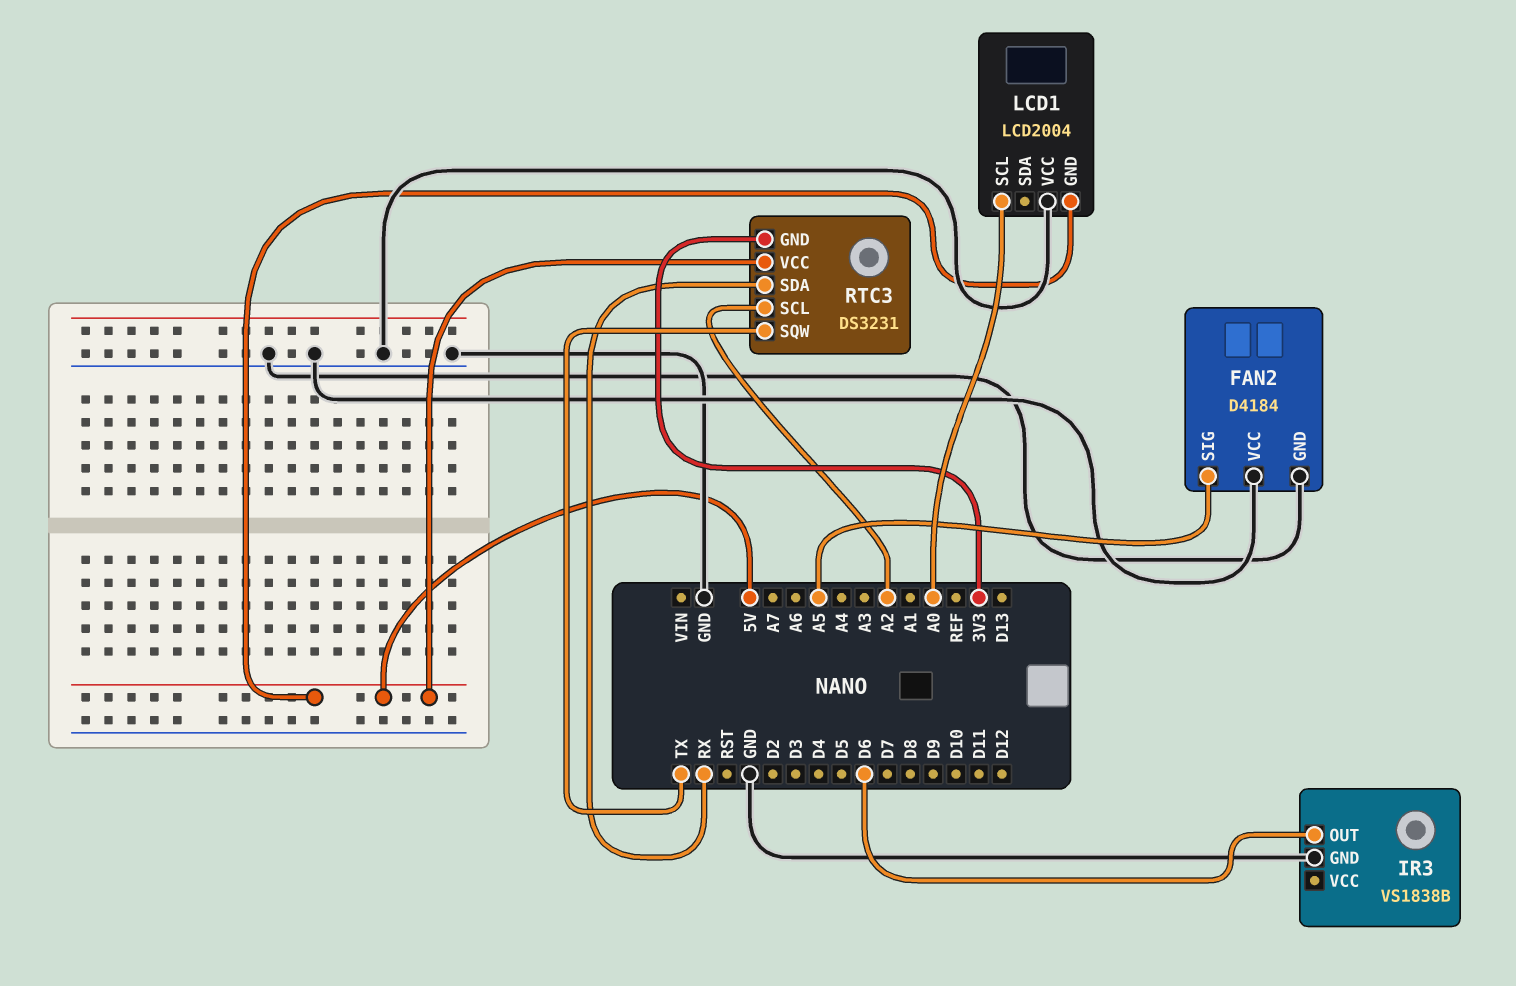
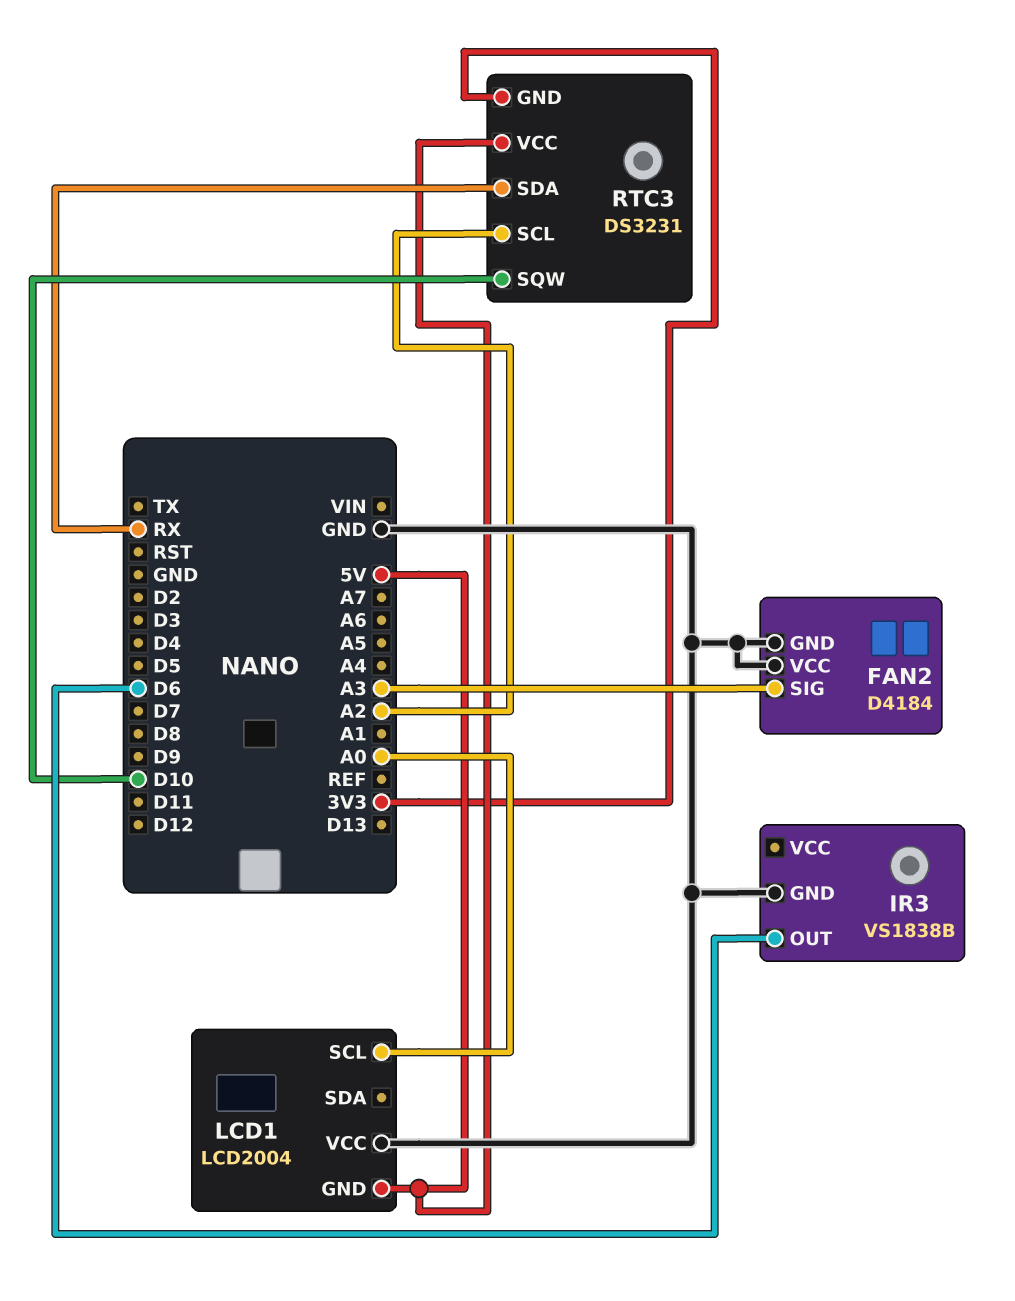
FAN2 pin SIG: A5 -> A3
RTC3 pin SQW: TX -> D10

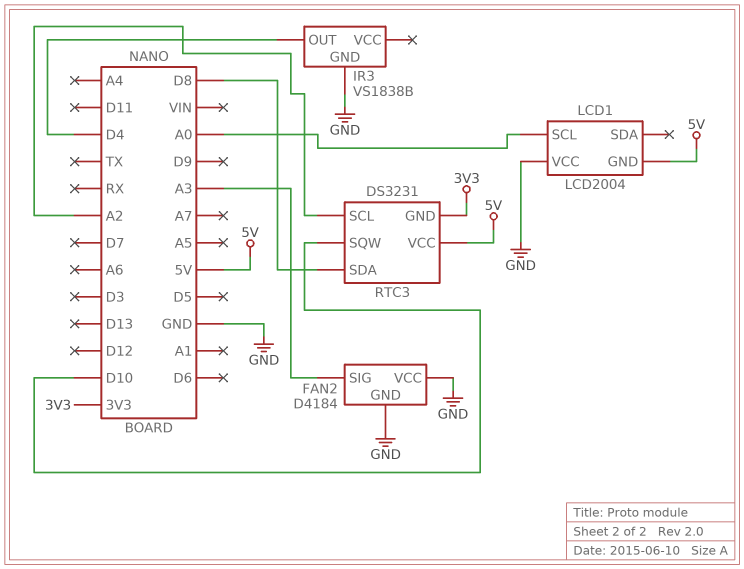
IR3 pin OUT: D6 -> D4
RTC3 pin SDA: RX -> D8

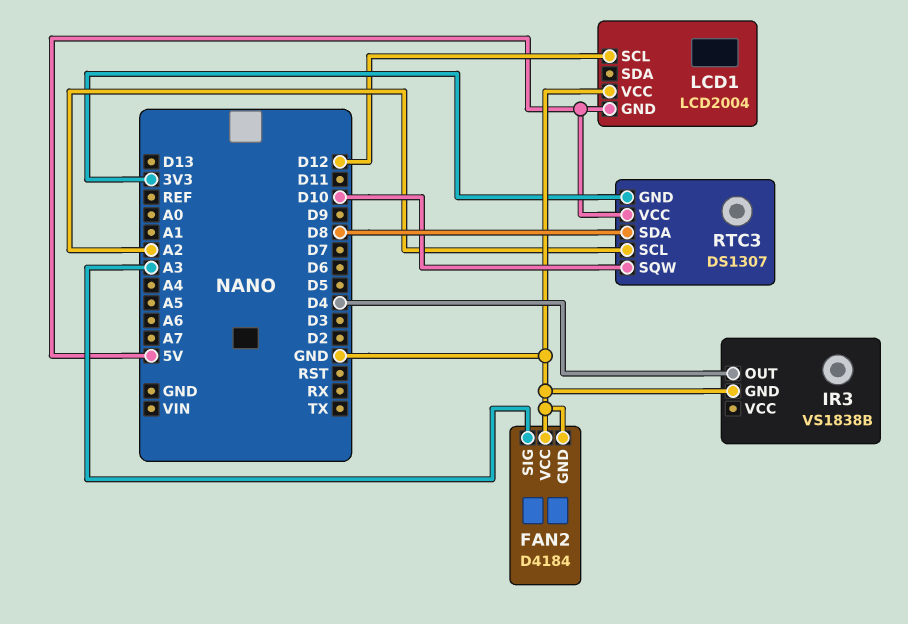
LCD1 pin SCL: A0 -> D12
RTC3: DS3231 -> DS1307

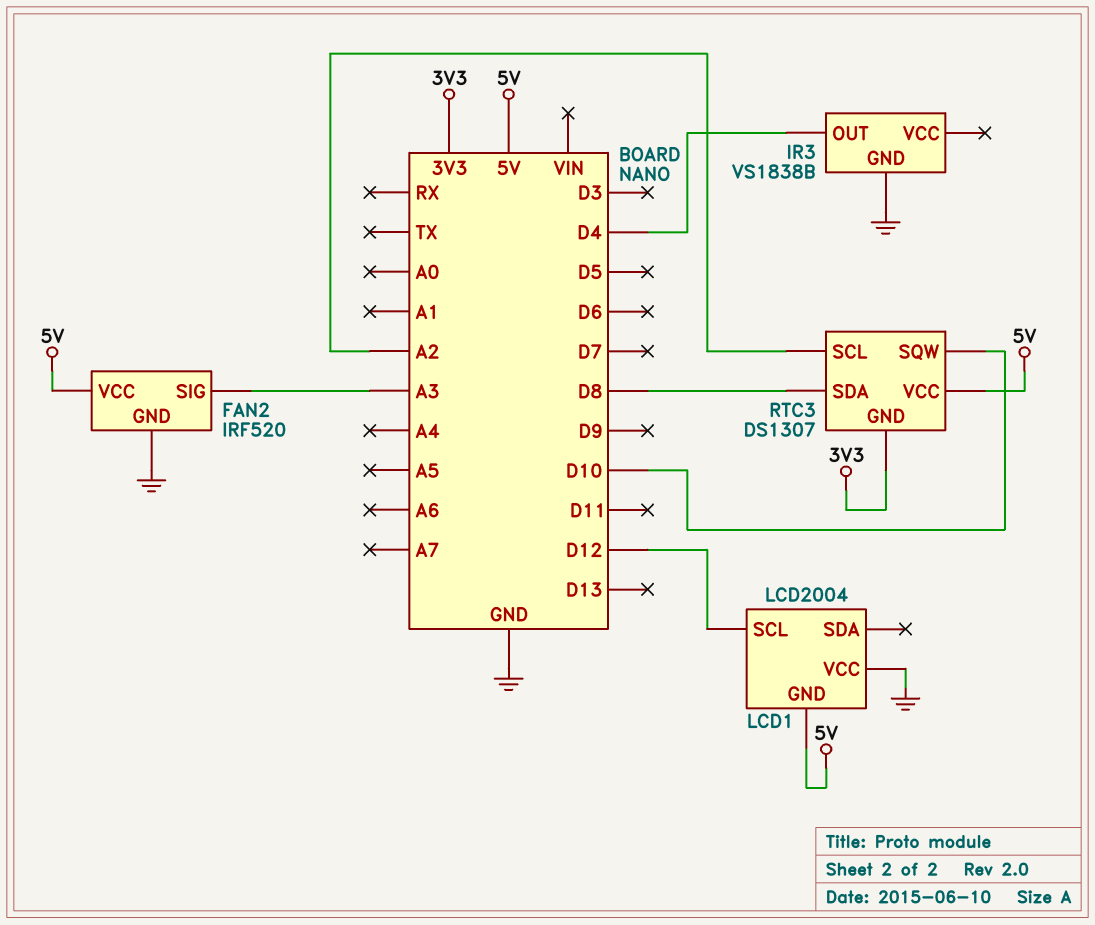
FAN2: D4184 -> IRF520
FAN2 pin VCC: GND -> 5V

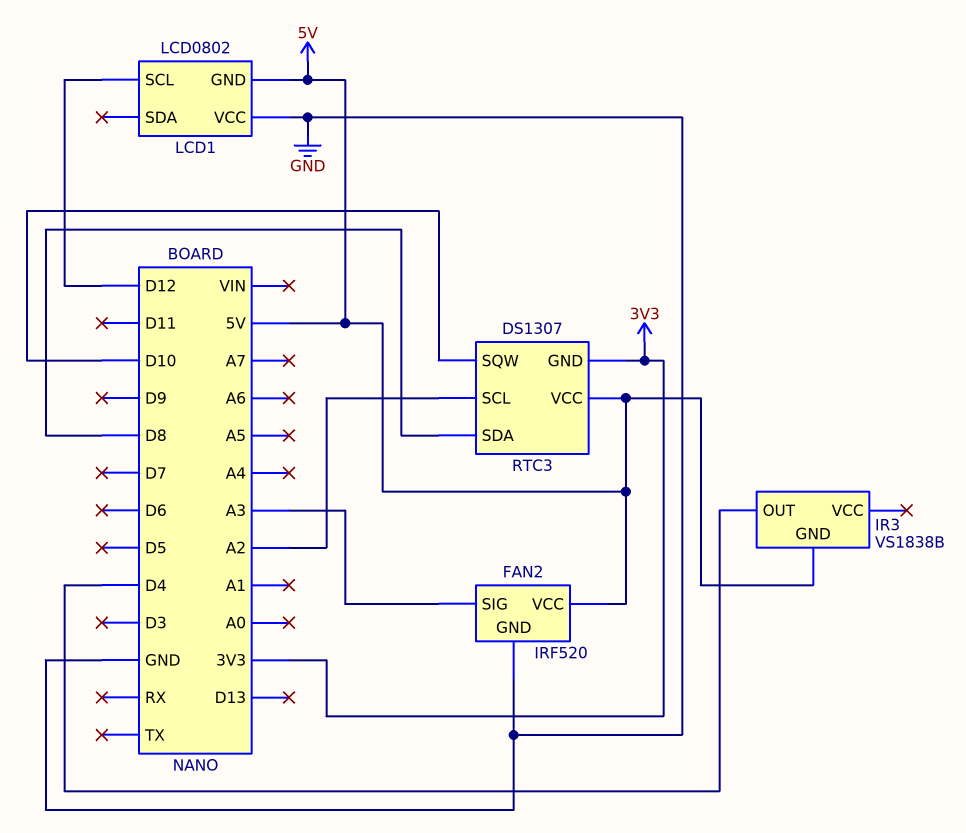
IR3 pin GND: GND -> 5V
LCD1: LCD2004 -> LCD0802

